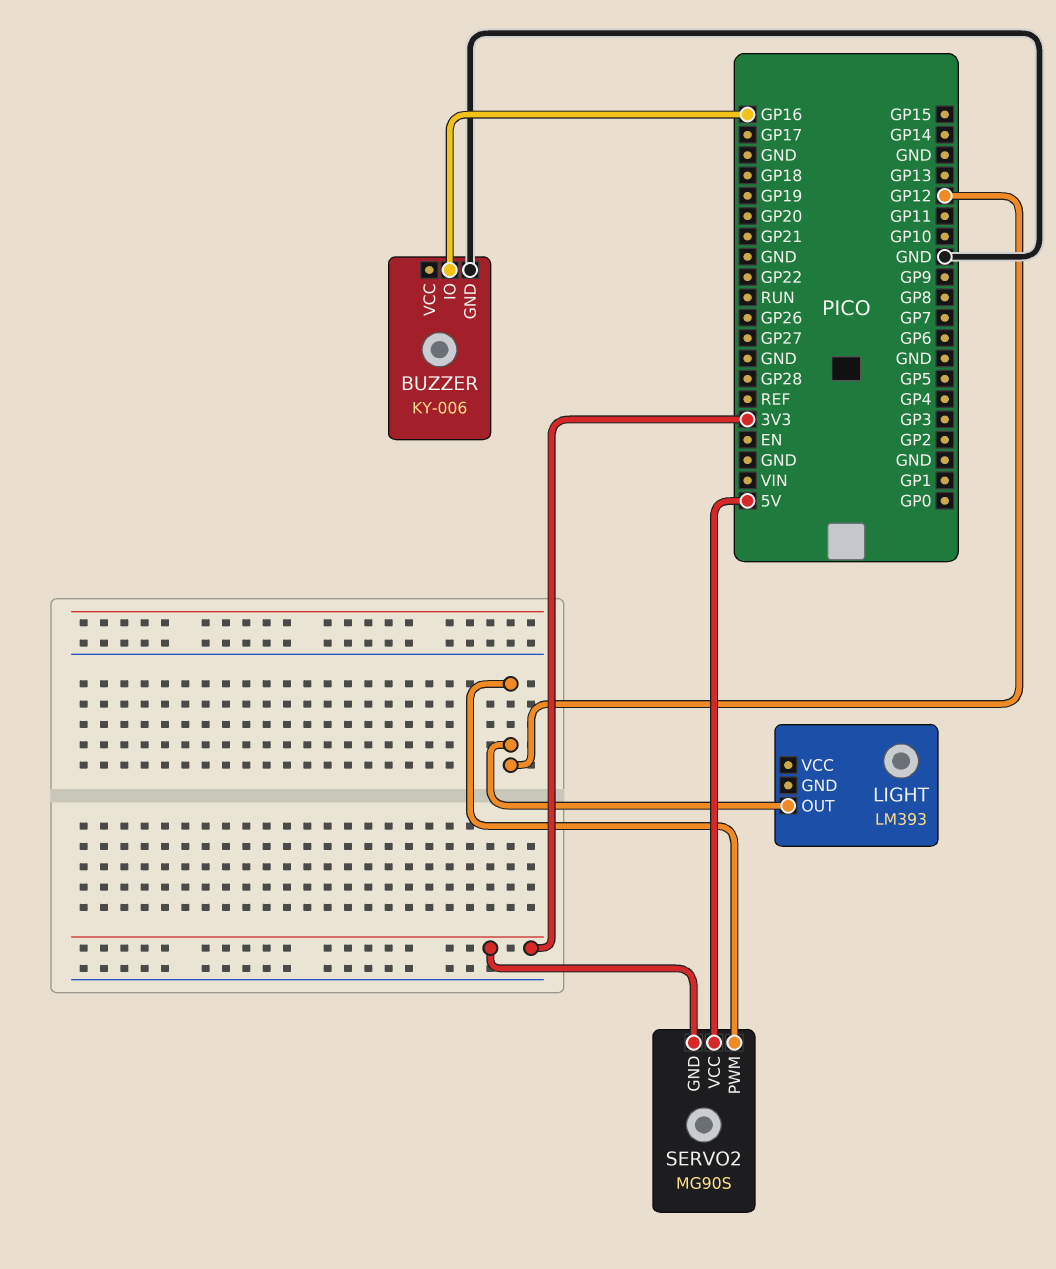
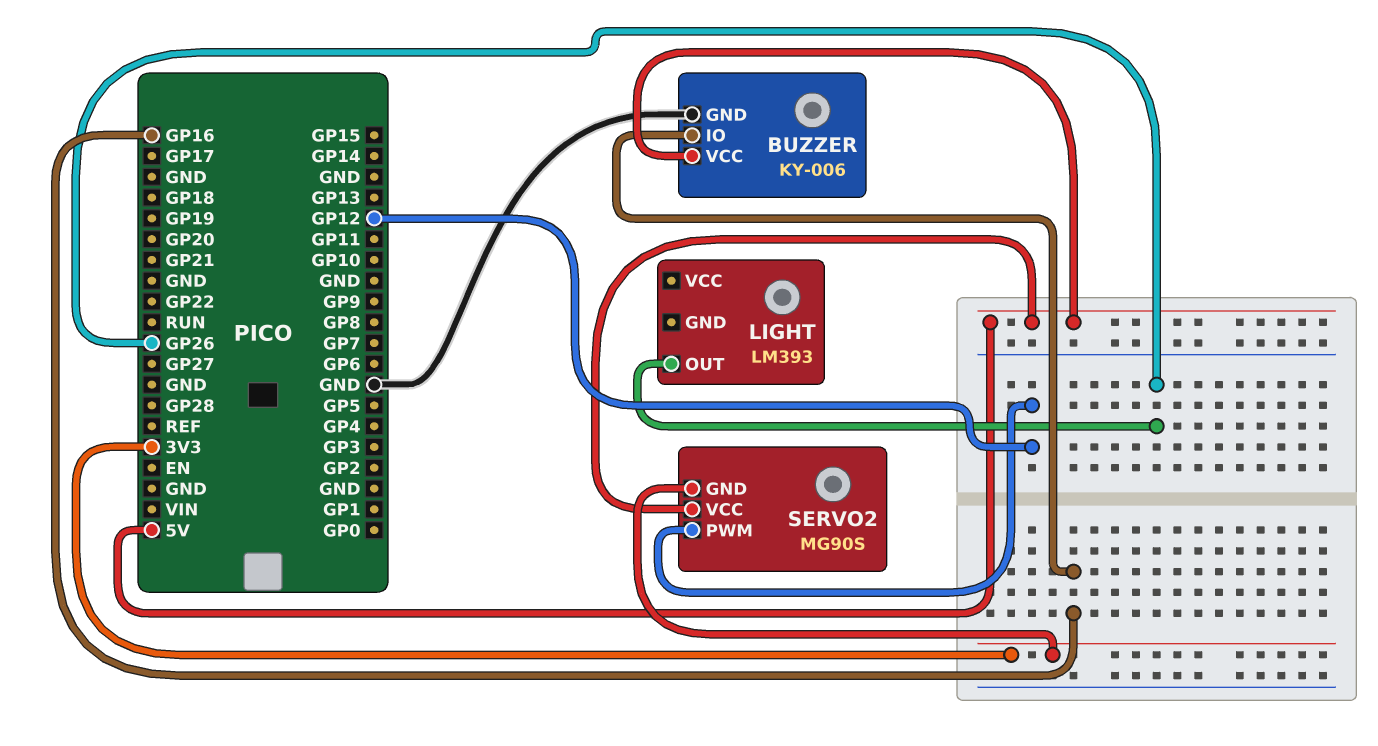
BUZZER pin VCC: none -> 5V
LIGHT pin OUT: GP12 -> GP26

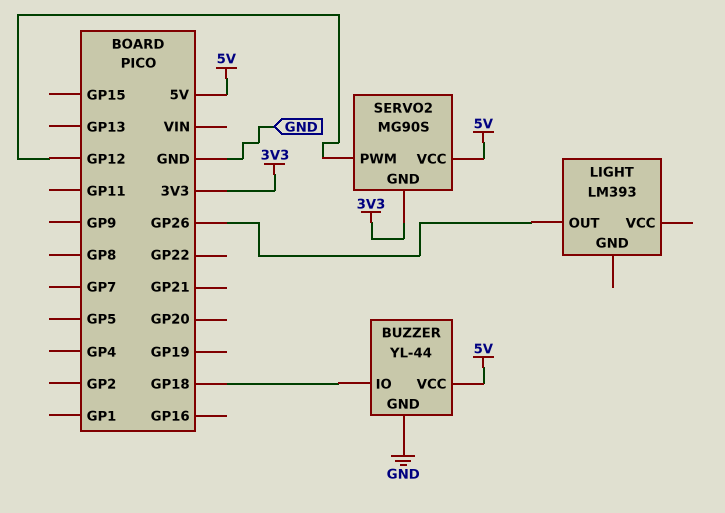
BUZZER: KY-006 -> YL-44
BUZZER pin IO: GP16 -> GP18

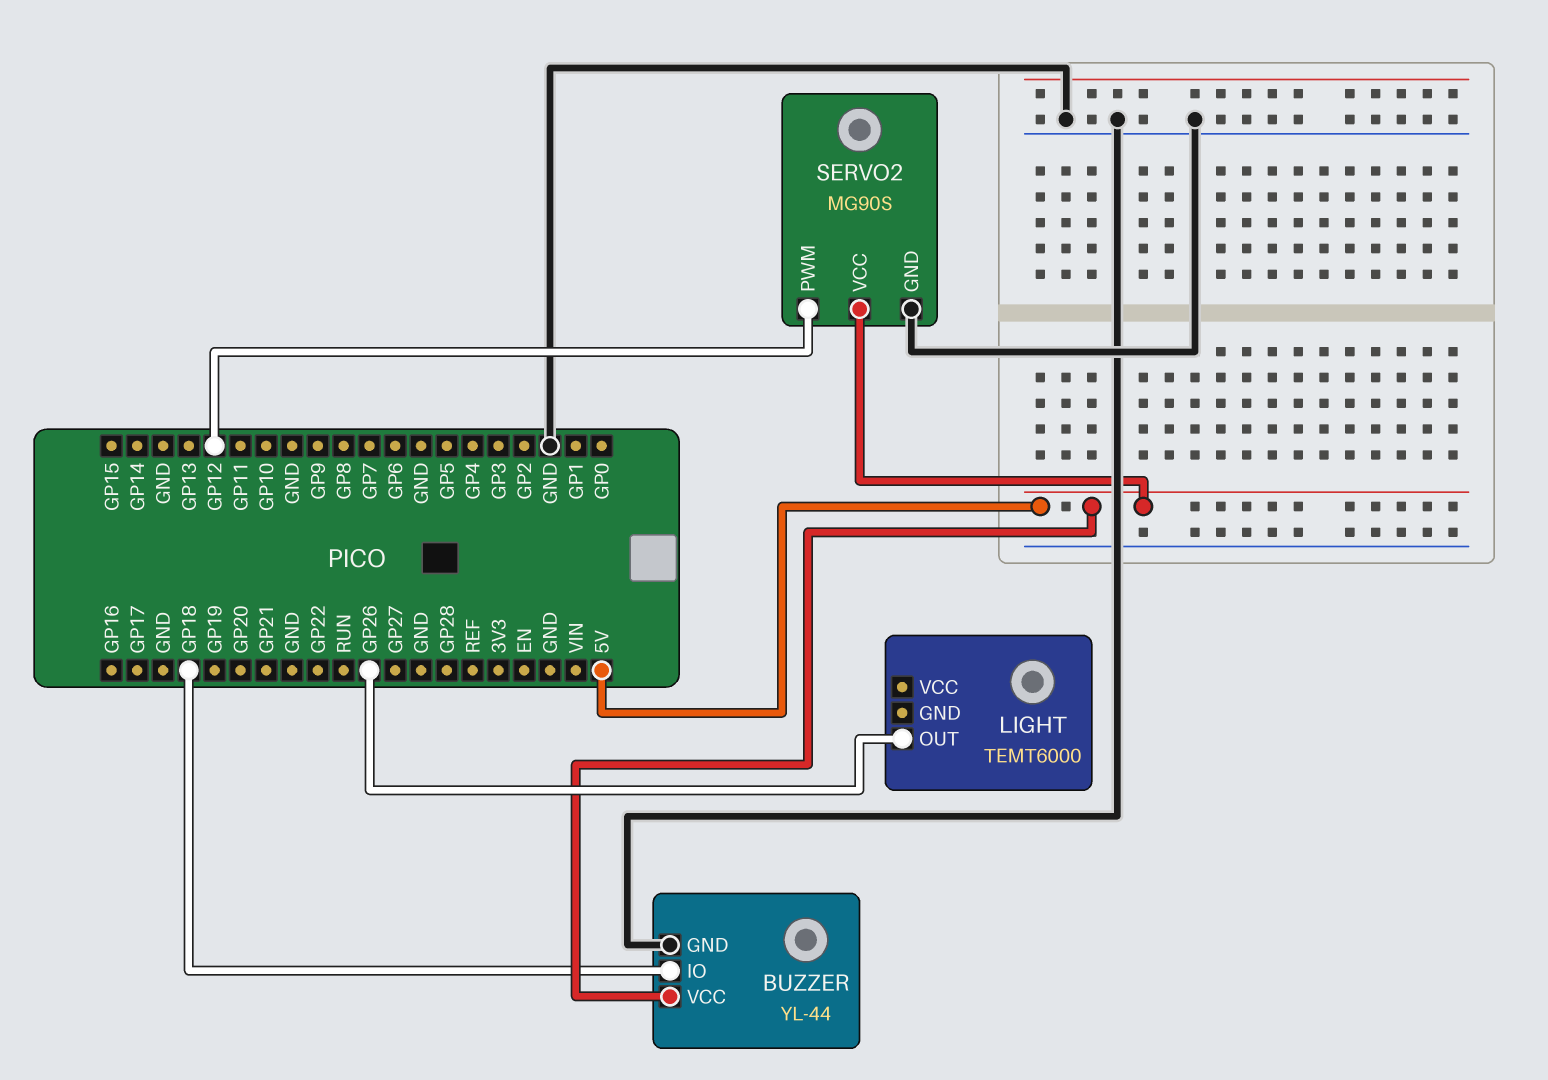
LIGHT: LM393 -> TEMT6000
SERVO2 pin GND: 3V3 -> GND

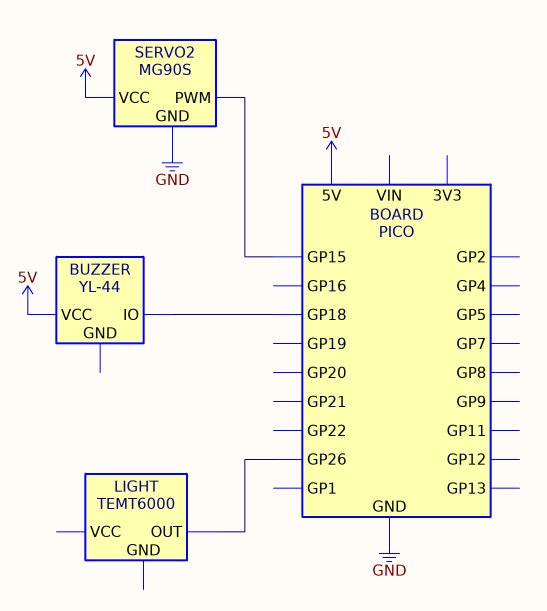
BUZZER pin GND: GND -> none
SERVO2 pin PWM: GP12 -> GP15

